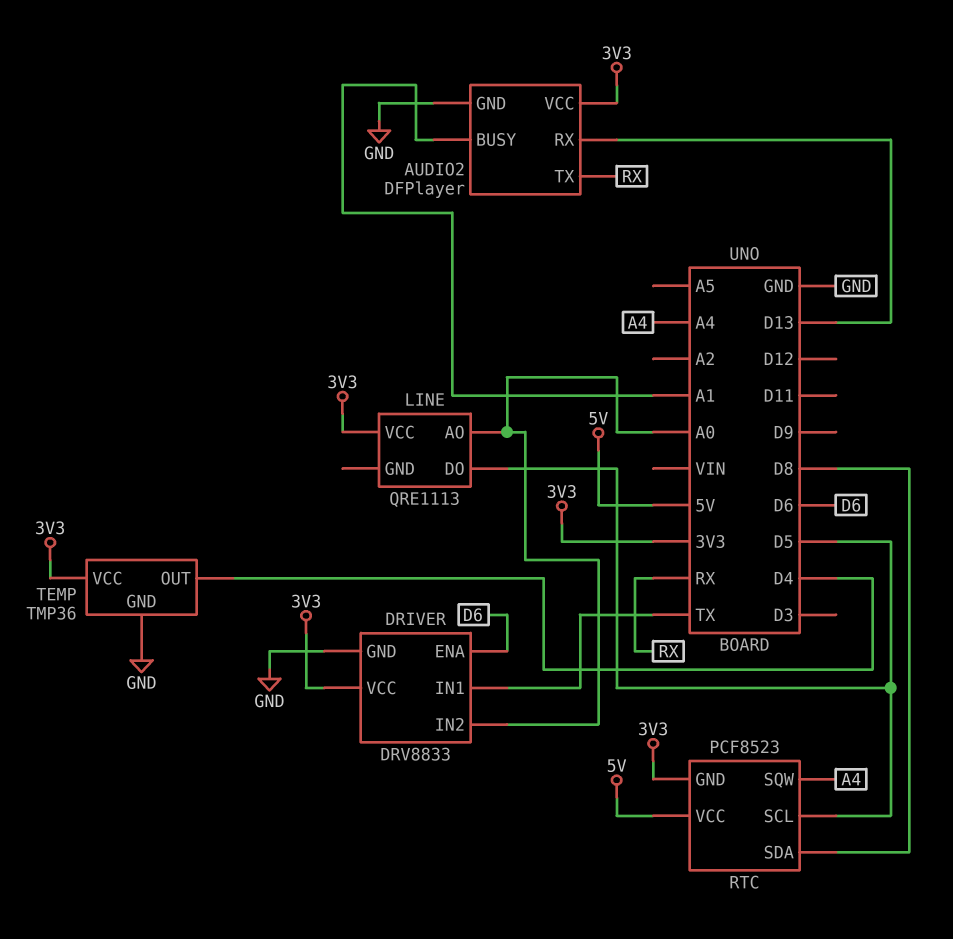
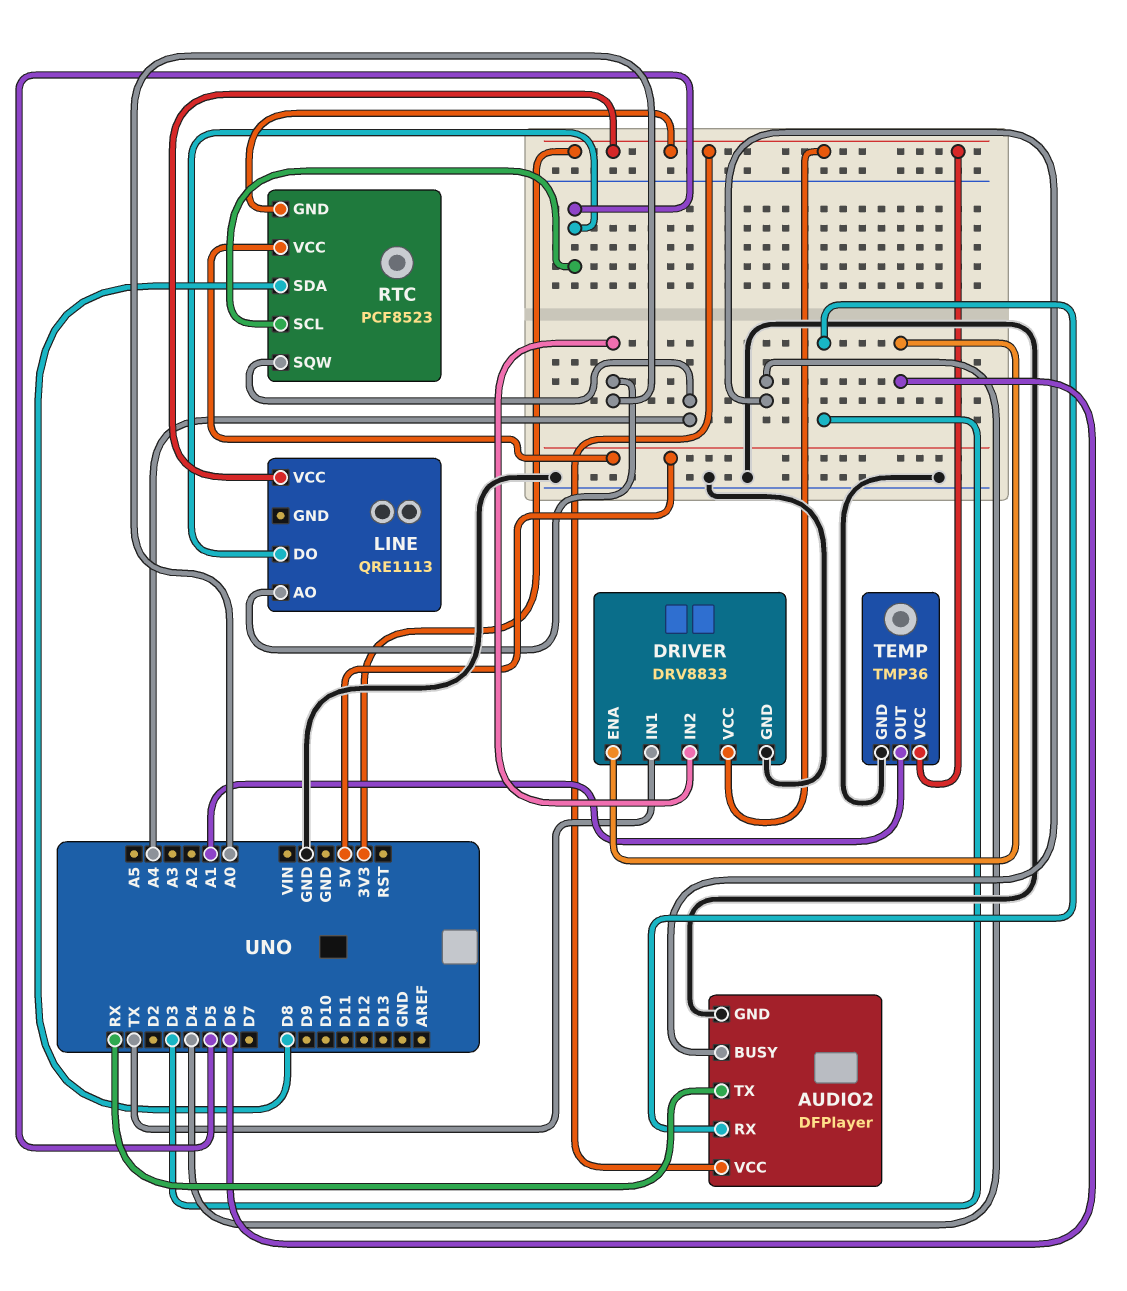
AUDIO2 pin BUSY: A1 -> D4
AUDIO2 pin RX: D13 -> D3
TEMP pin OUT: D4 -> A1

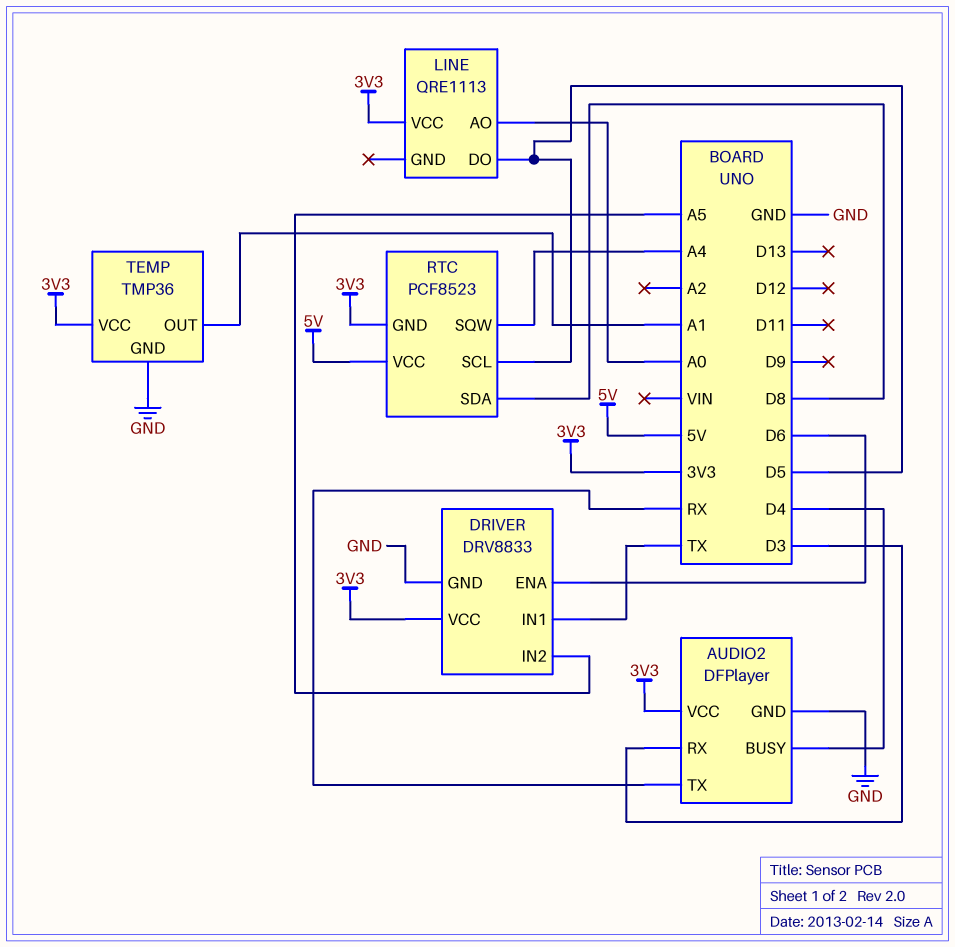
DRIVER pin IN2: A0 -> A5

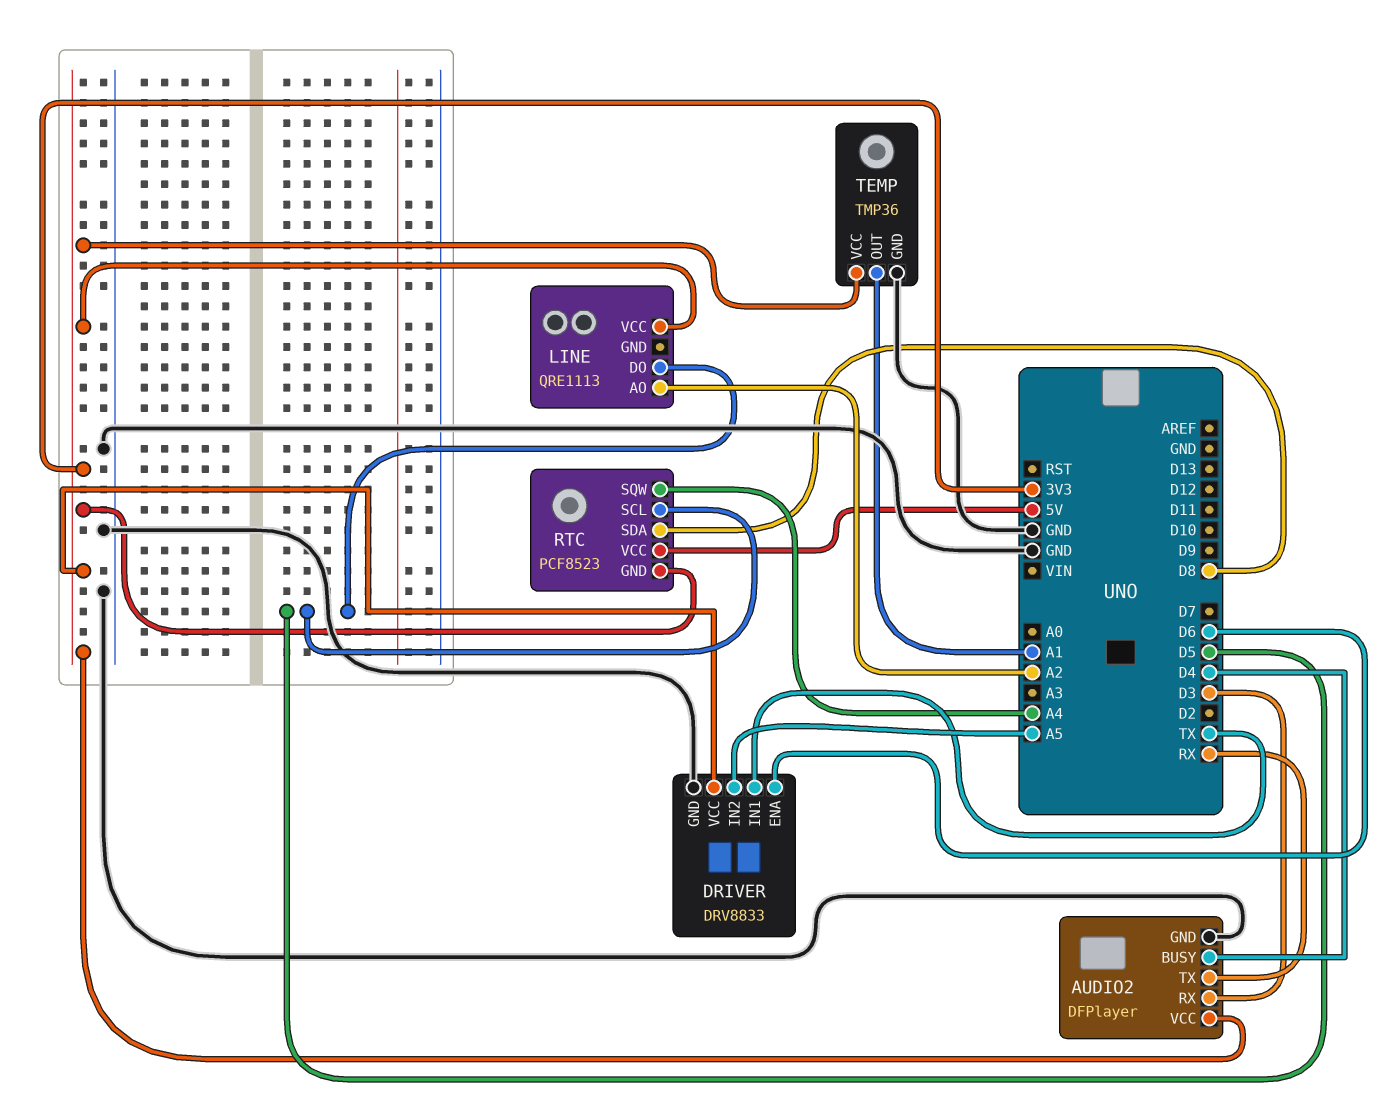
LINE pin AO: A0 -> A2

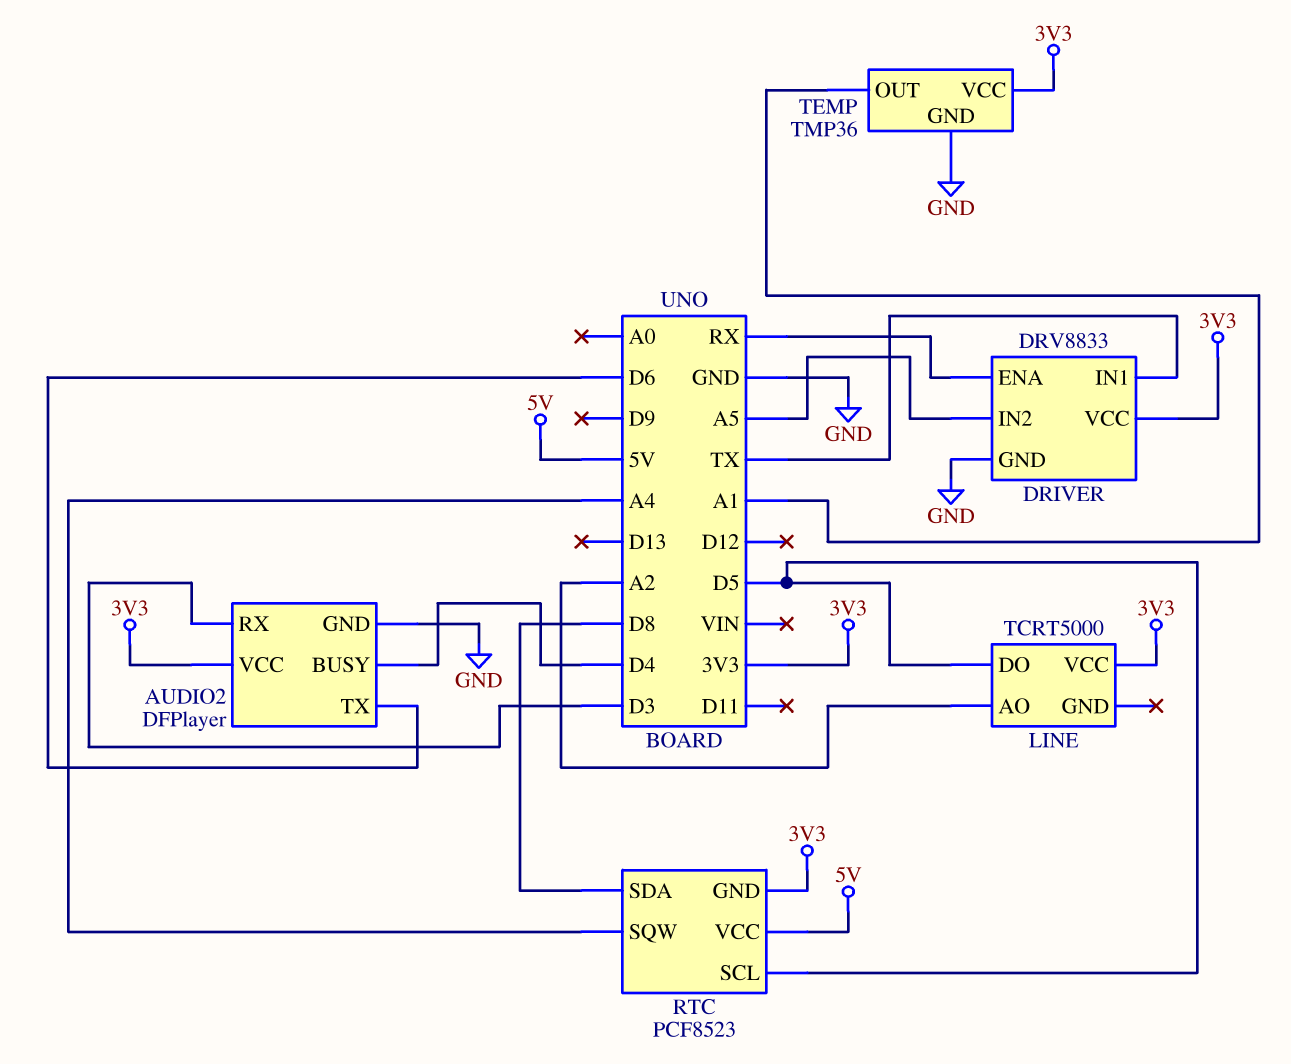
AUDIO2 pin TX: RX -> D6
DRIVER pin ENA: D6 -> RX
LINE: QRE1113 -> TCRT5000

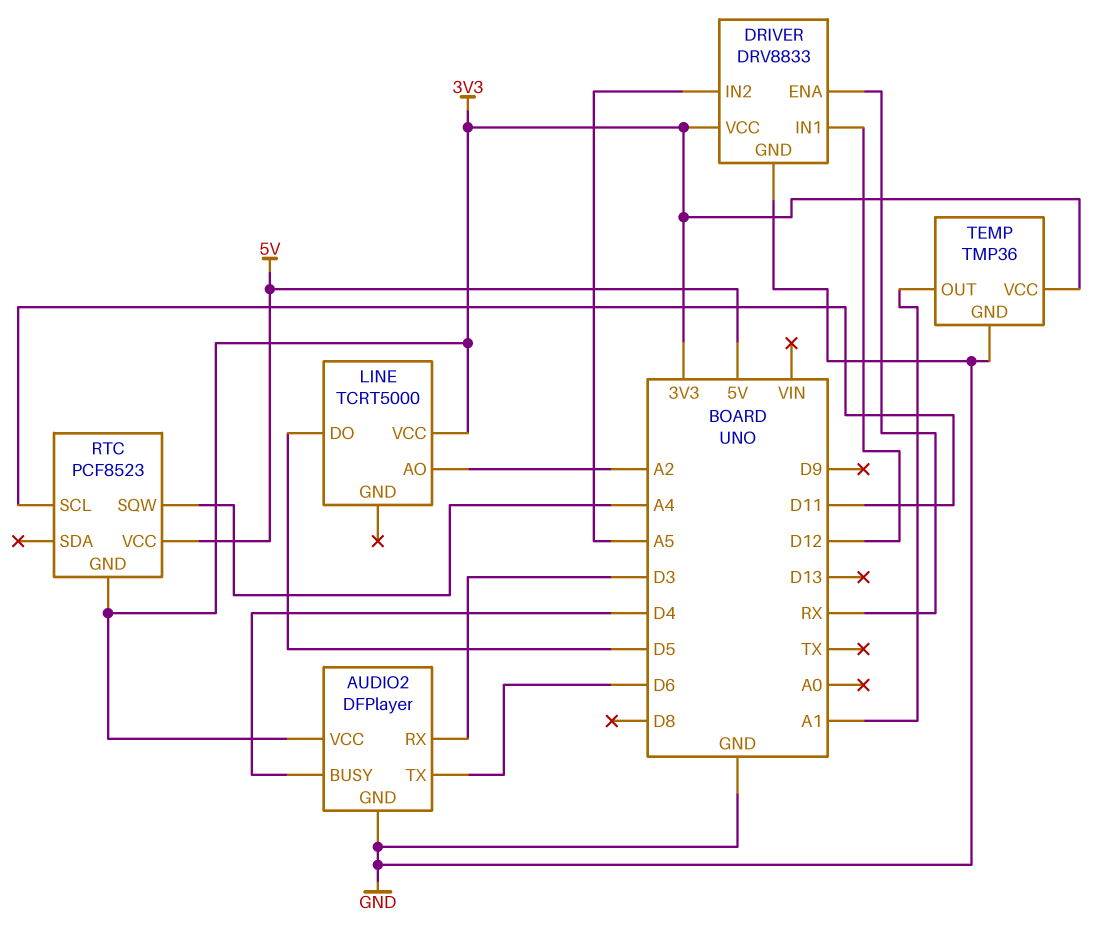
DRIVER pin IN1: TX -> D12
RTC pin SCL: D5 -> D11
RTC pin SDA: D8 -> none

